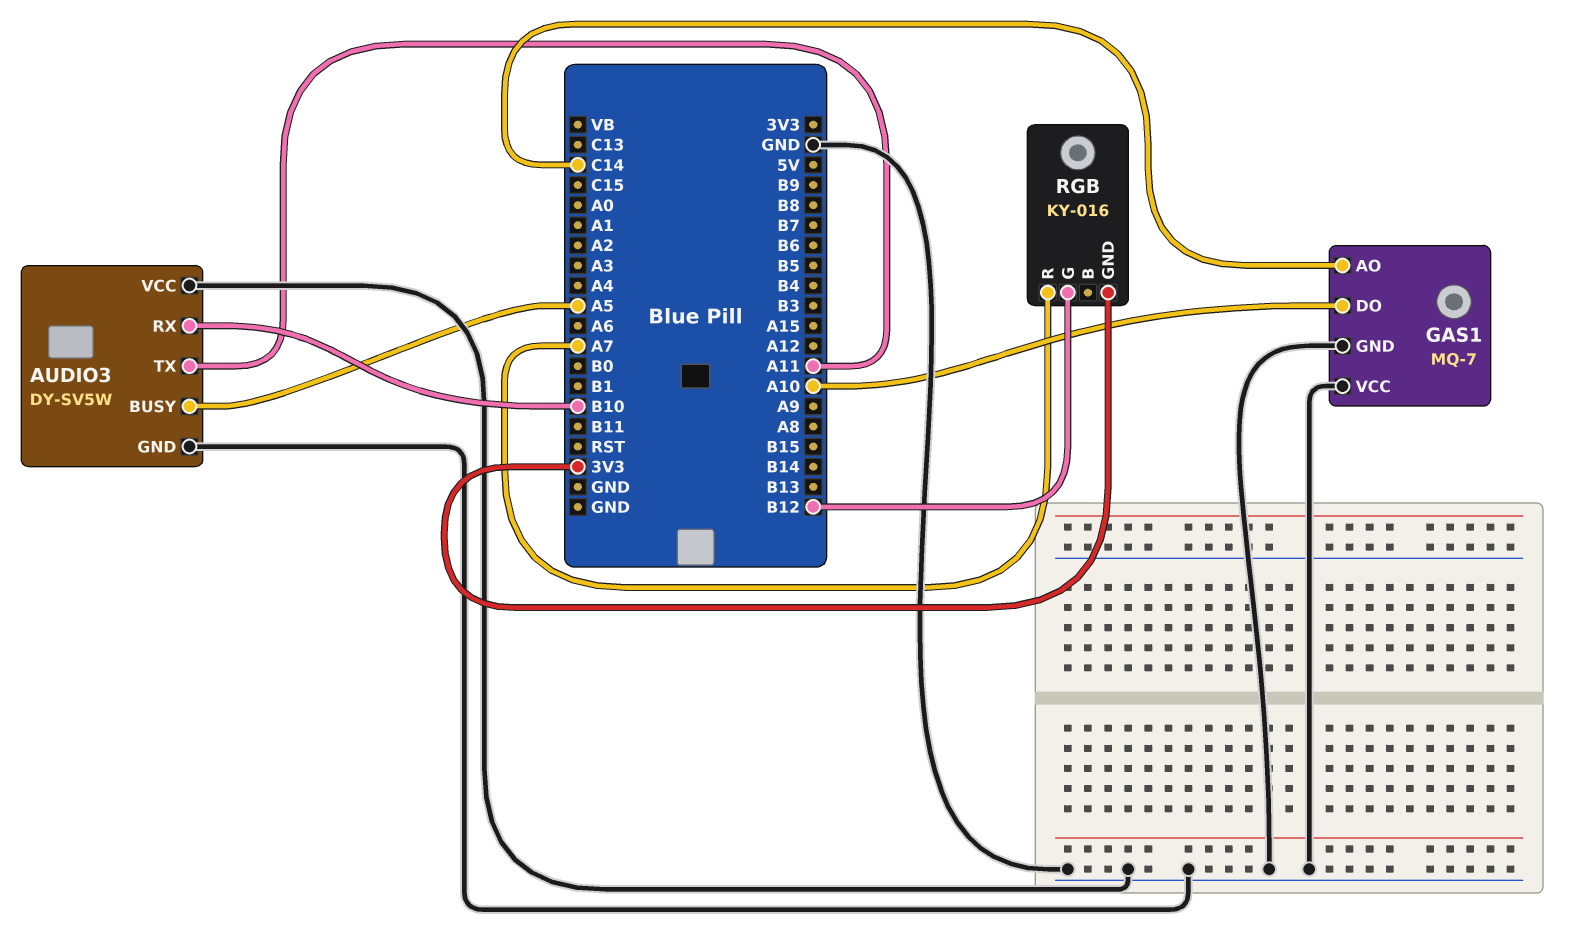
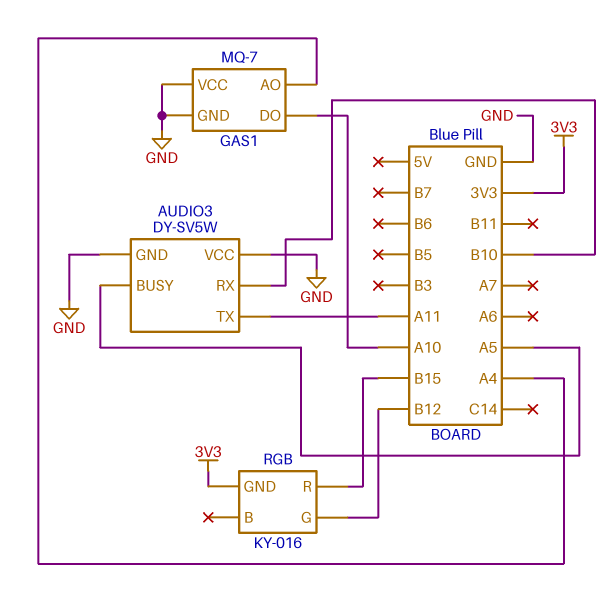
GAS1 pin AO: C14 -> A4
RGB pin R: A7 -> B15

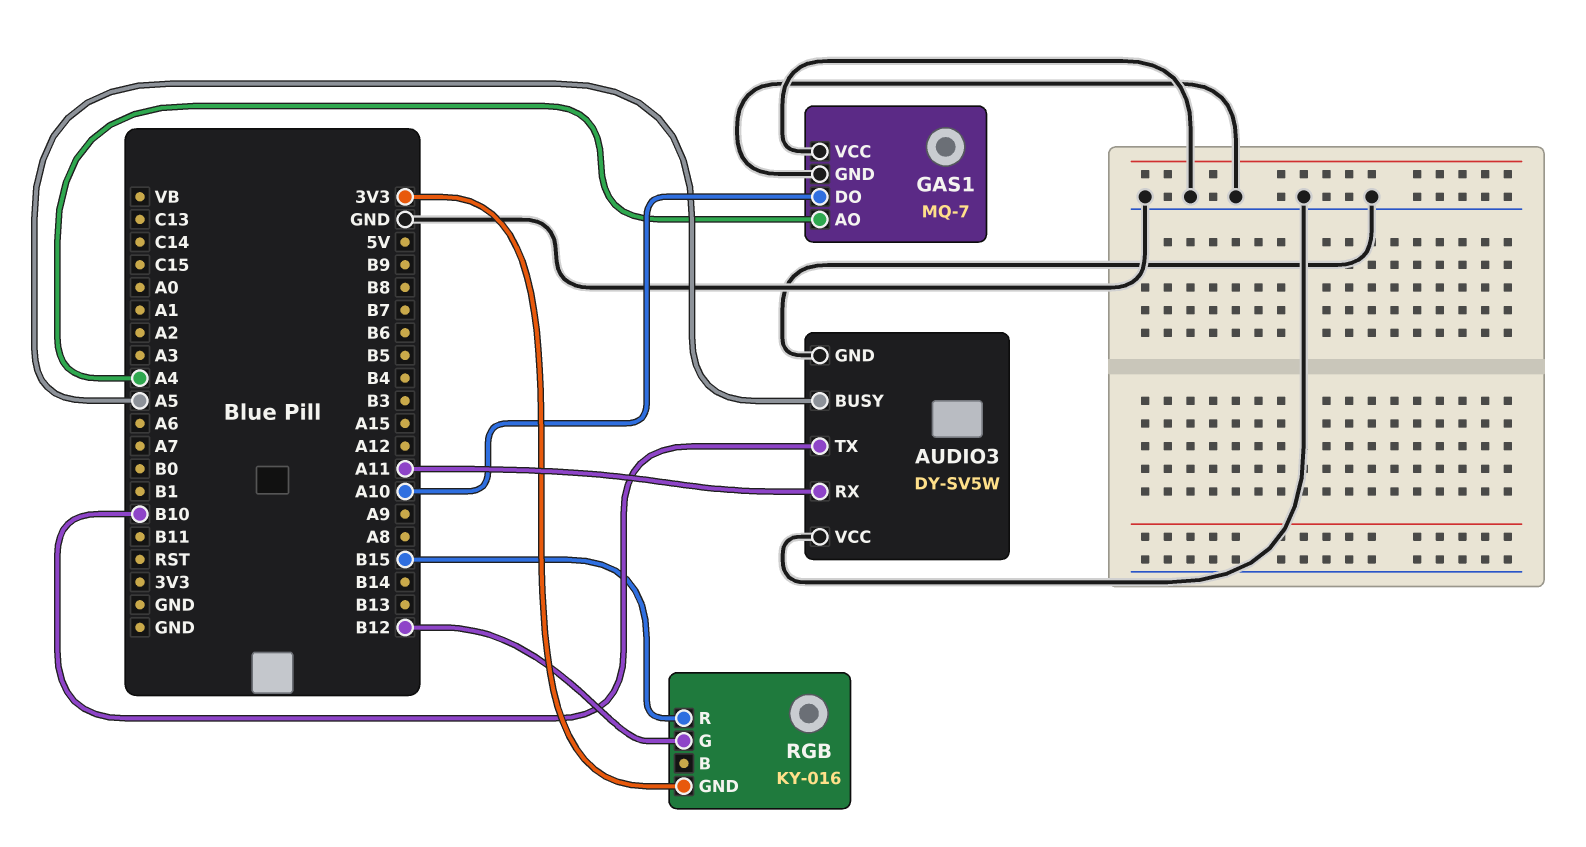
AUDIO3 pin RX: B10 -> A11
AUDIO3 pin TX: A11 -> B10

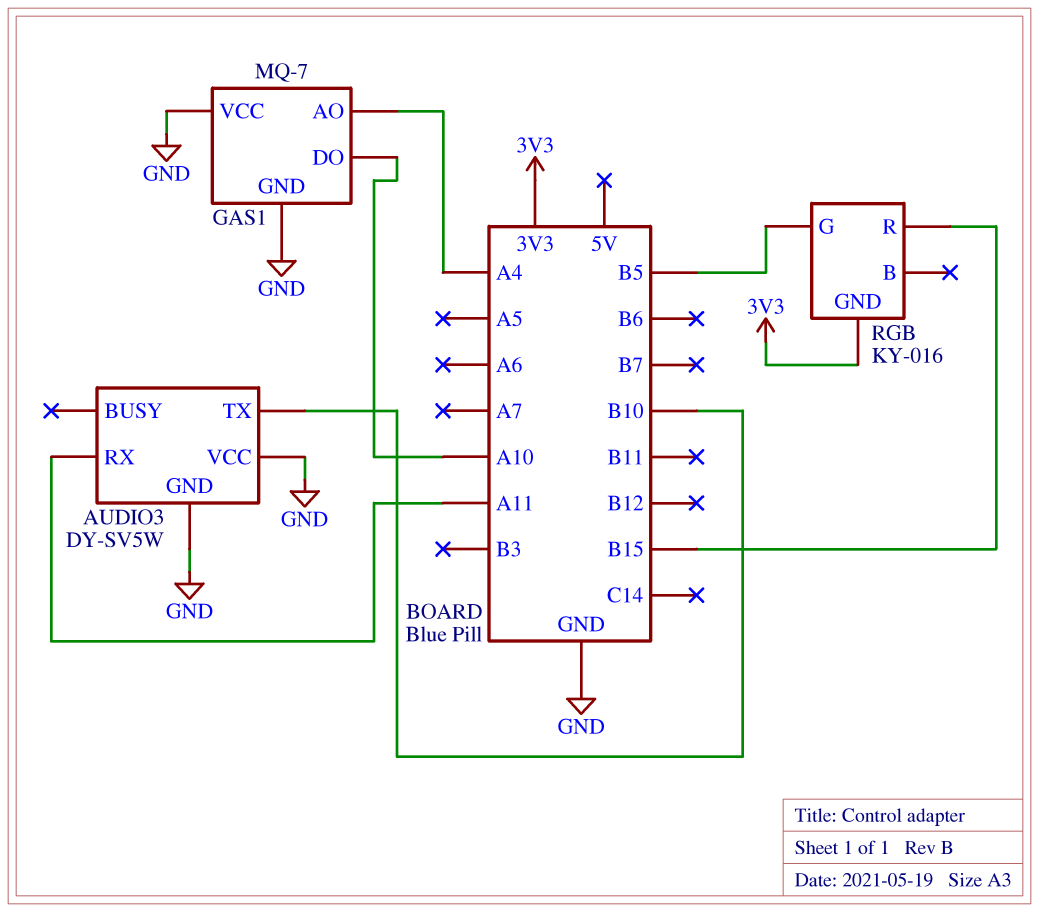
AUDIO3 pin BUSY: A5 -> none
RGB pin G: B12 -> B5

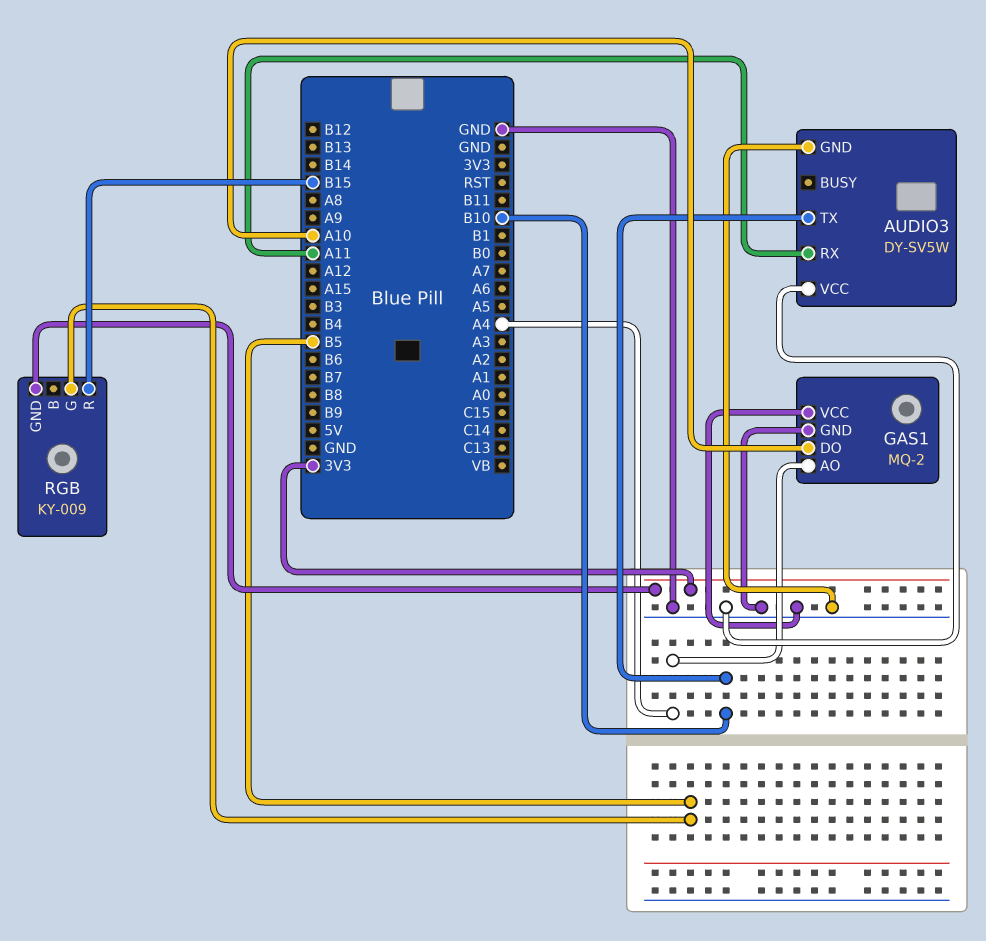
GAS1: MQ-7 -> MQ-2
RGB: KY-016 -> KY-009

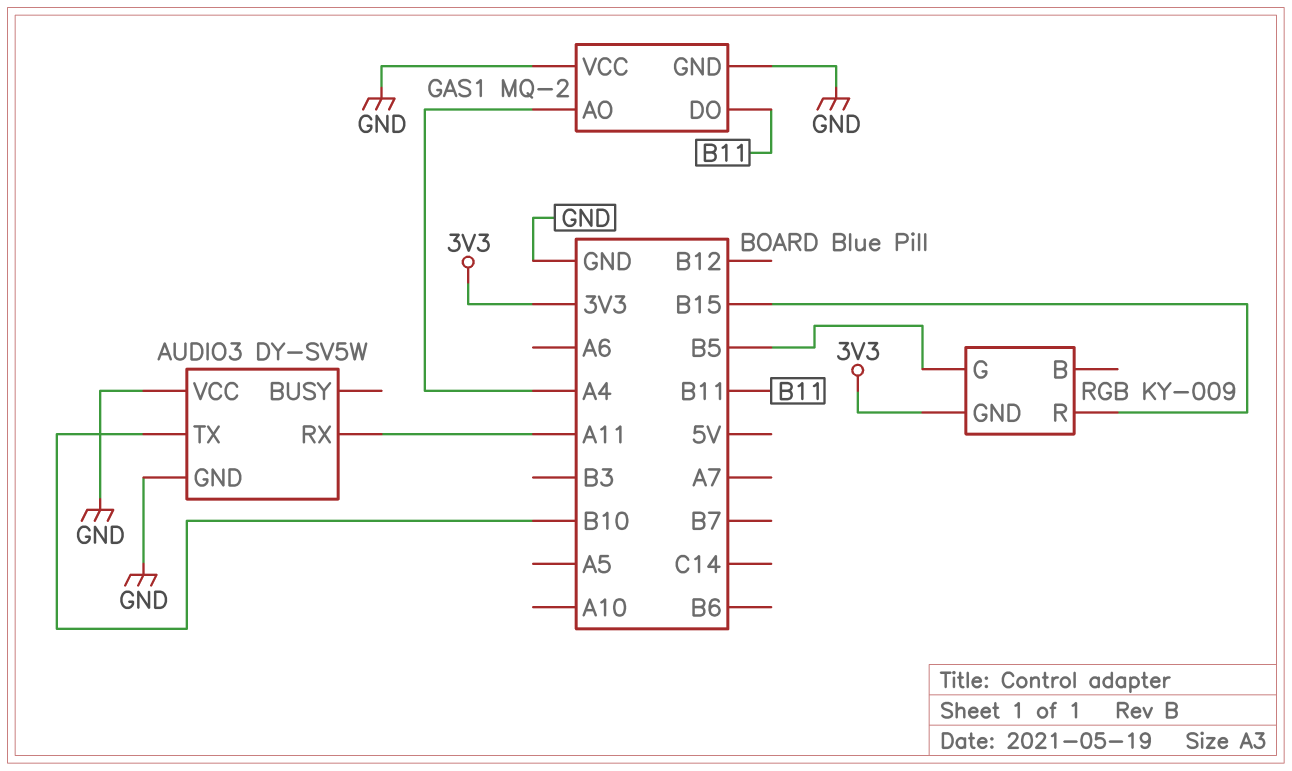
GAS1 pin DO: A10 -> B11

